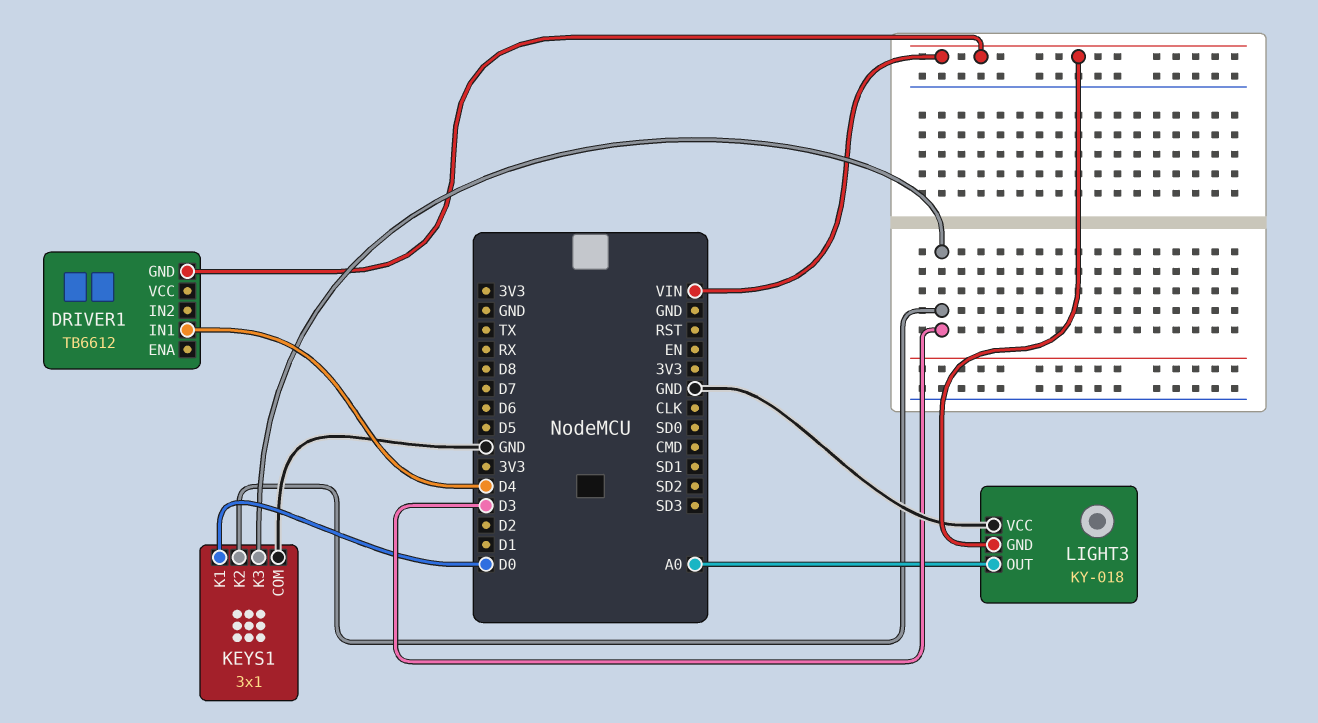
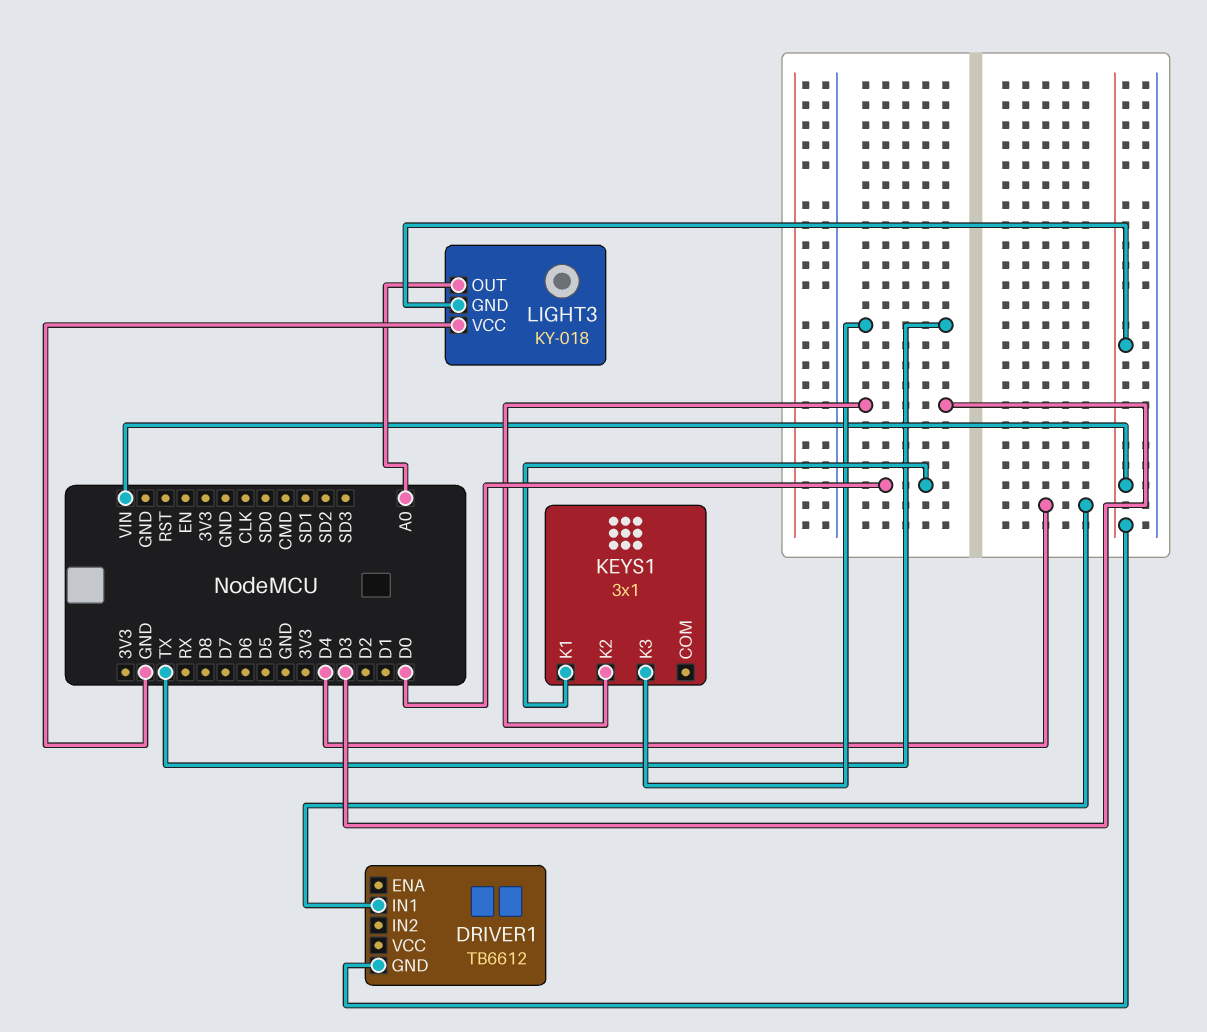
KEYS1 pin COM: GND -> none
KEYS1 pin K3: D3 -> TX

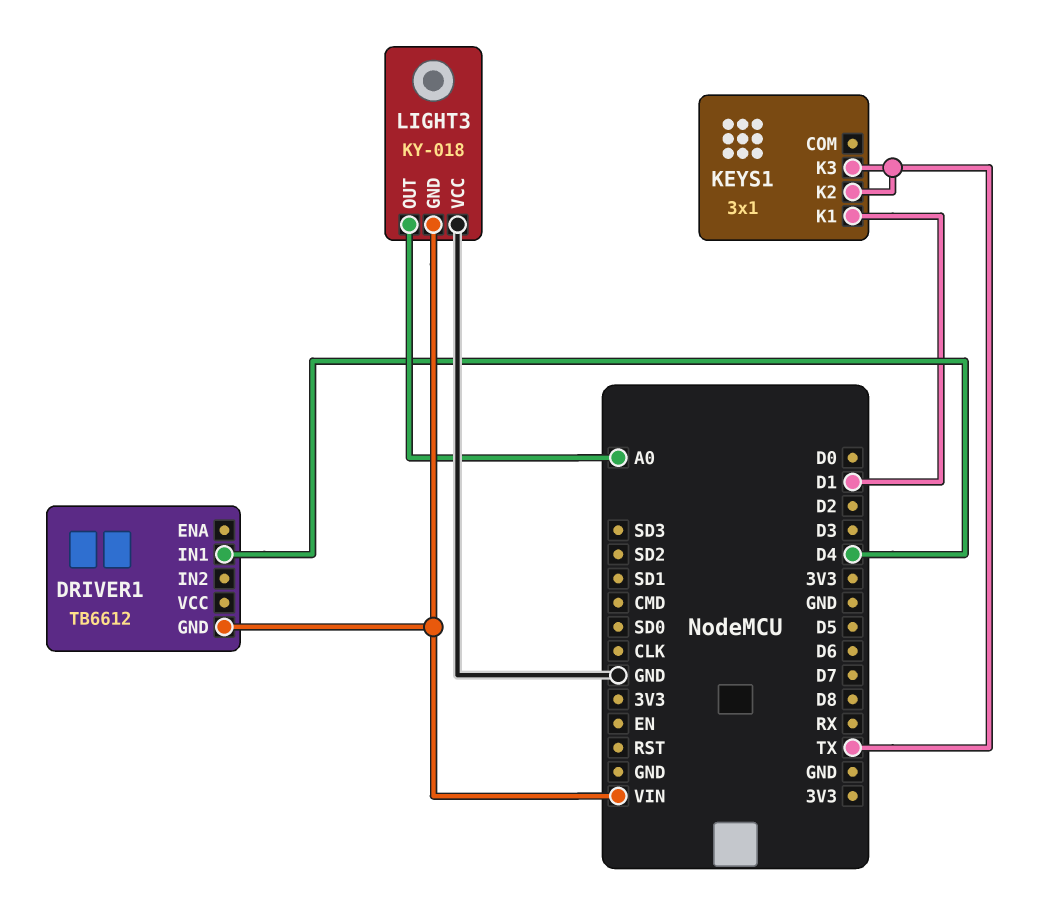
KEYS1 pin K1: D0 -> D1
KEYS1 pin K2: D3 -> TX

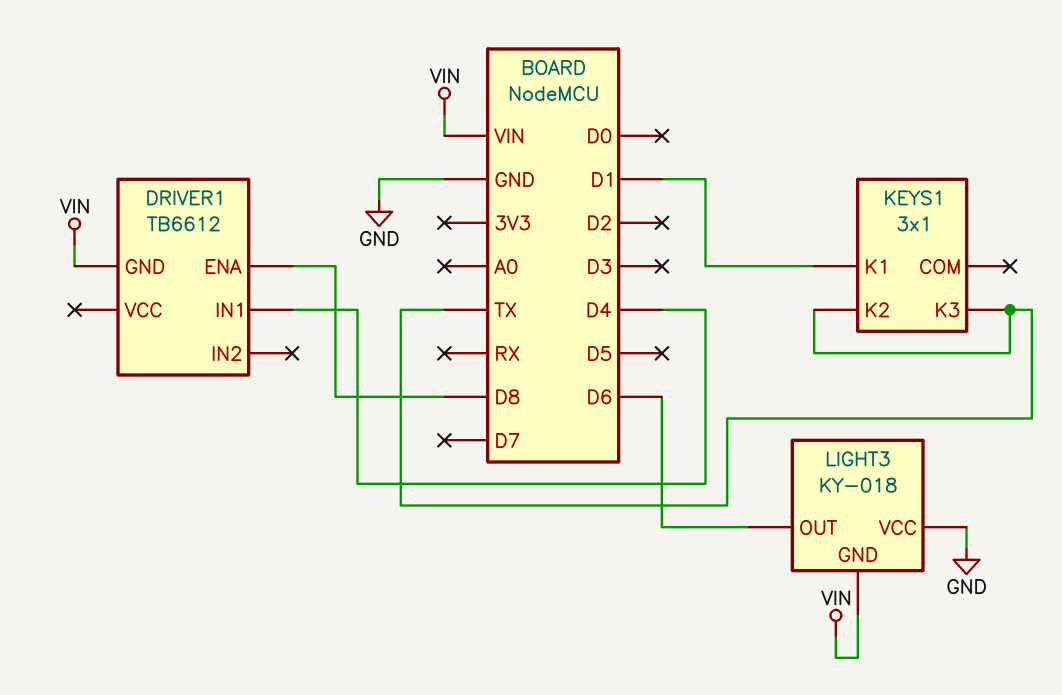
DRIVER1 pin ENA: none -> D8
LIGHT3 pin OUT: A0 -> D6

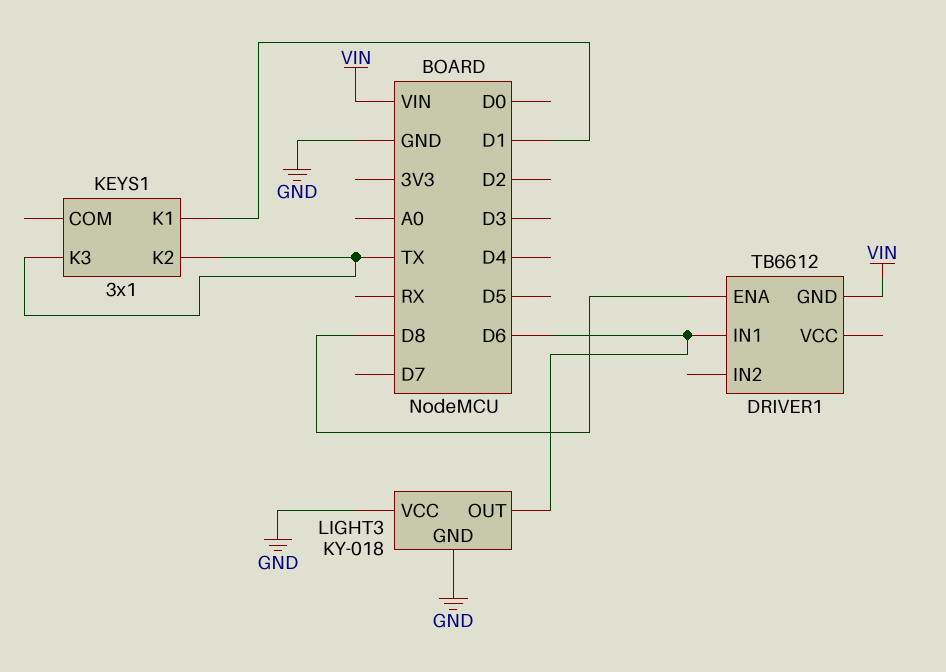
DRIVER1 pin IN1: D4 -> D6
LIGHT3 pin GND: VIN -> GND

